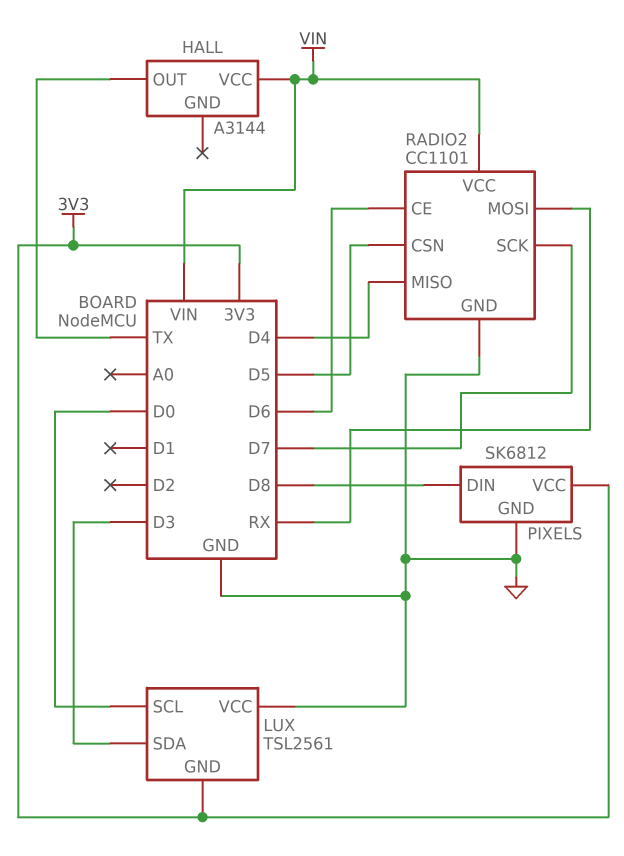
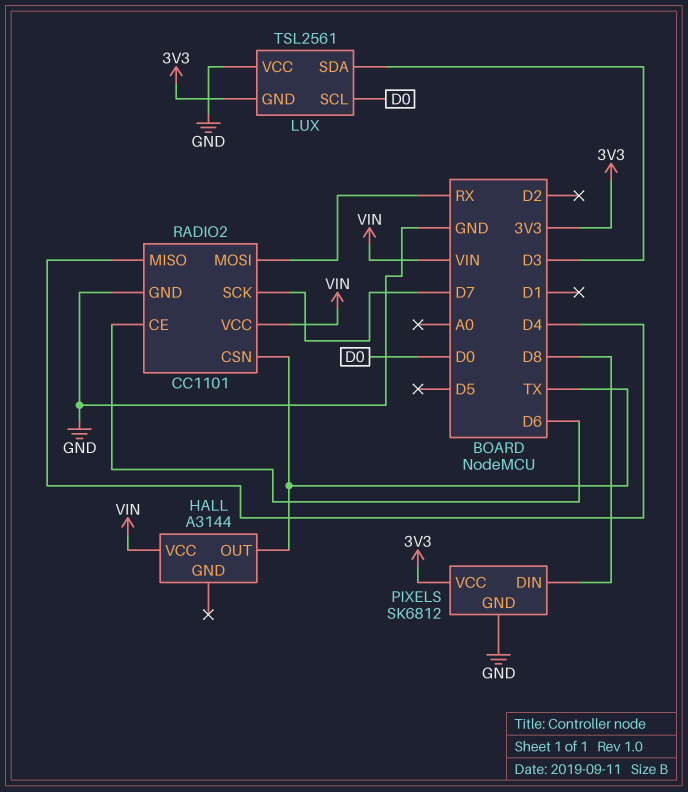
RADIO2 pin CSN: D5 -> TX

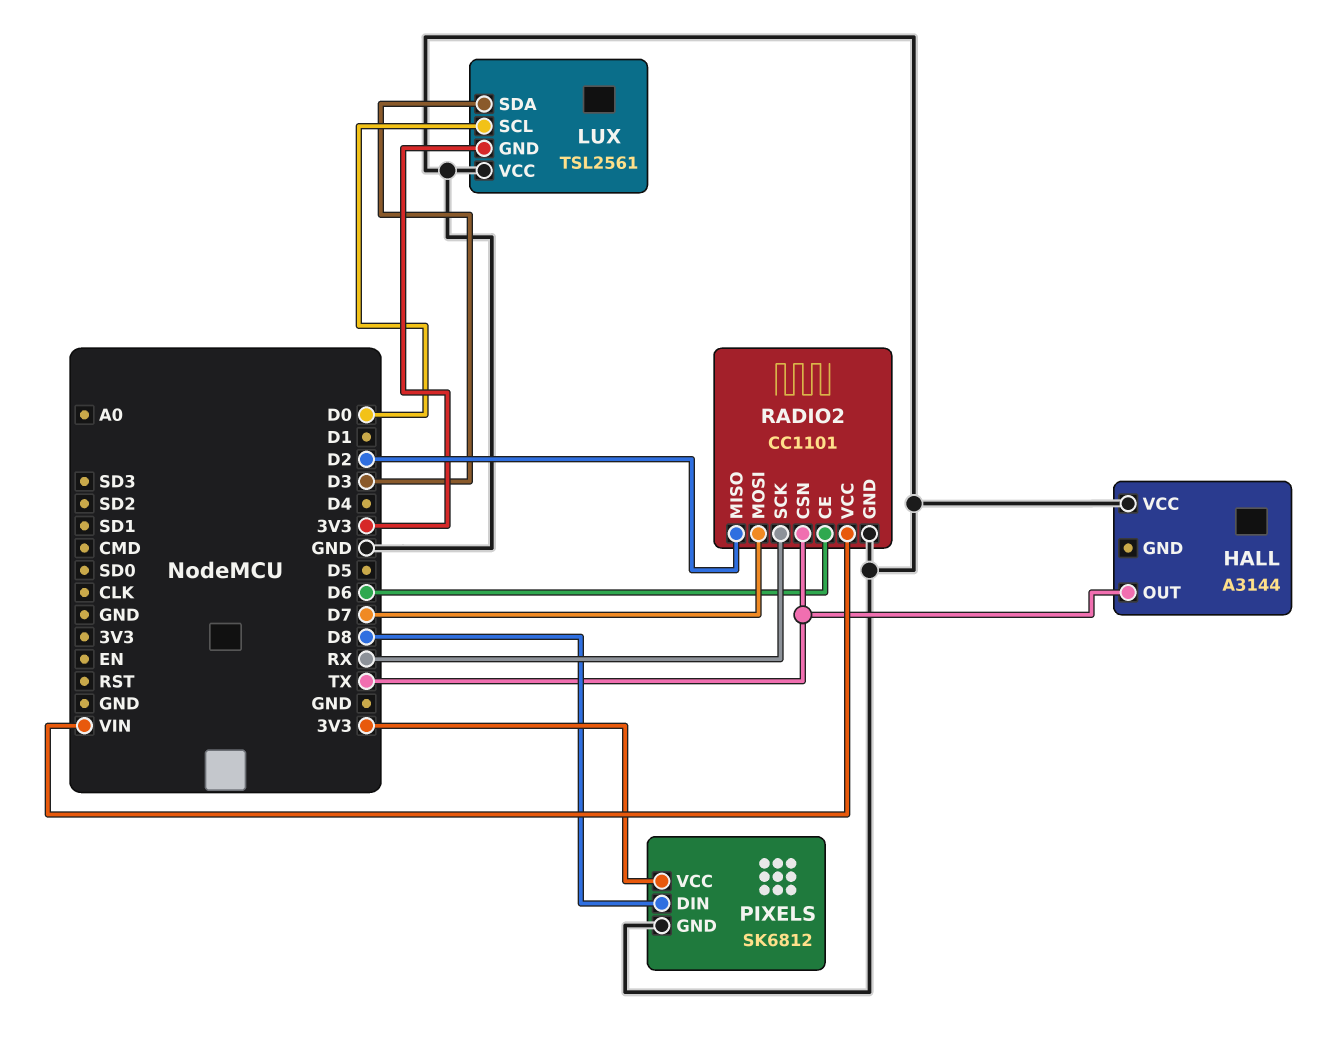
HALL pin VCC: VIN -> GND
RADIO2 pin MISO: D4 -> D2
RADIO2 pin MOSI: RX -> D7
RADIO2 pin SCK: D7 -> RX

